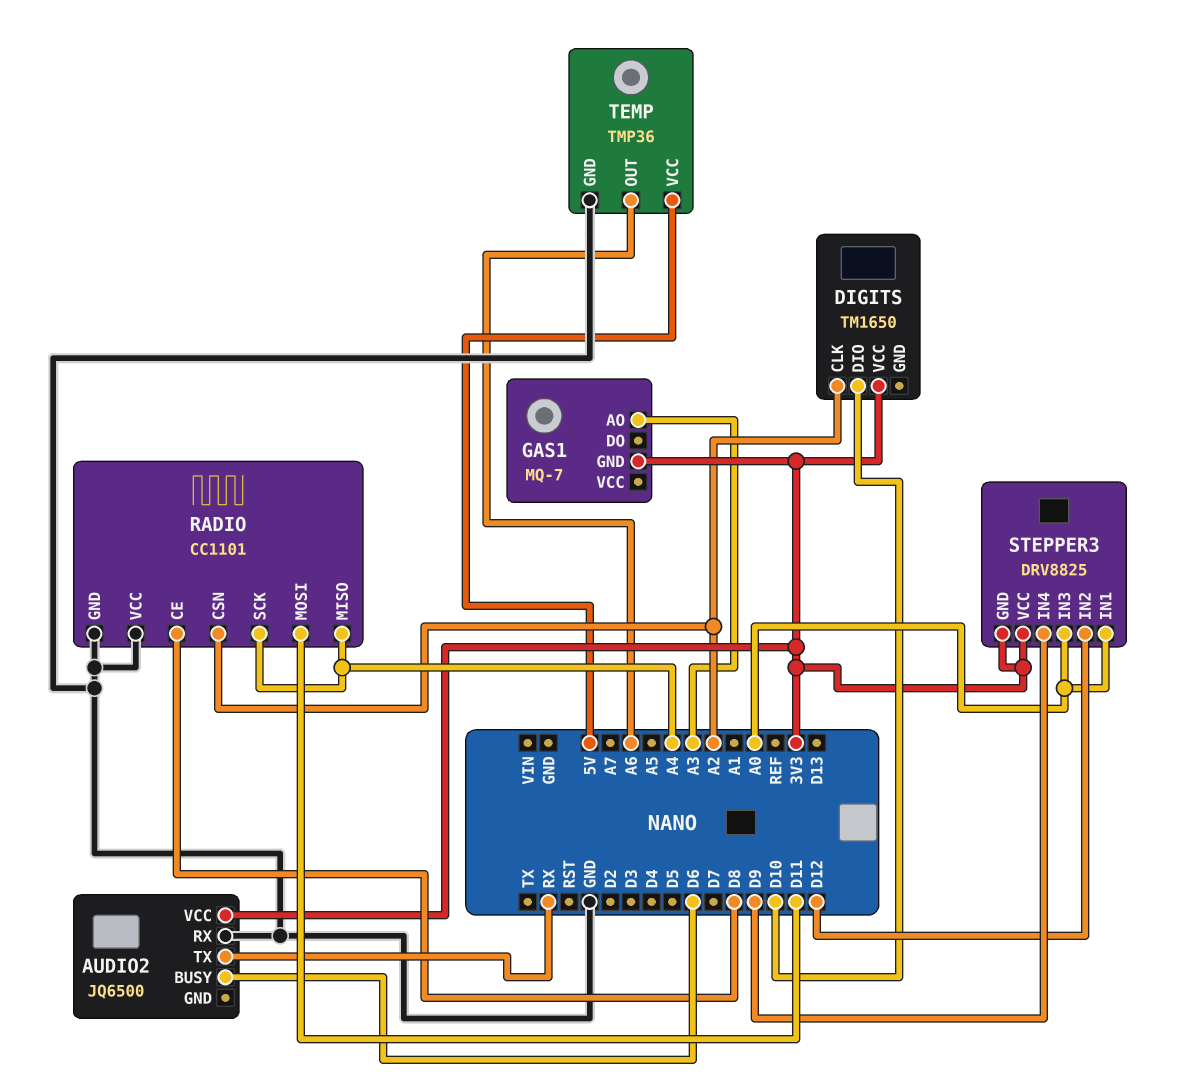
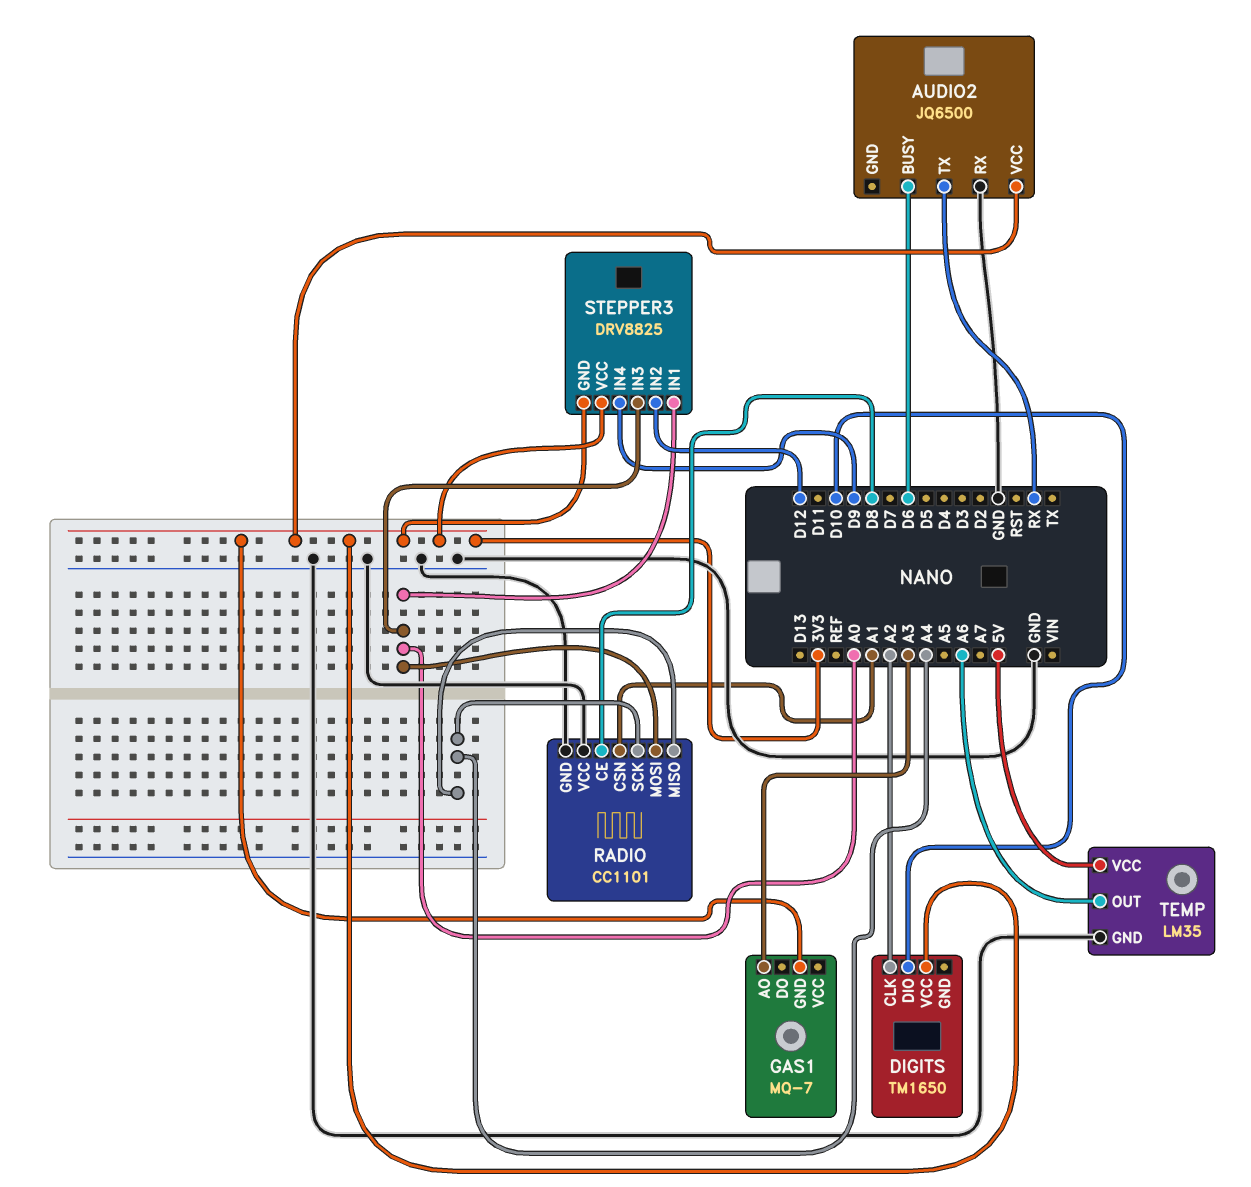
RADIO pin CSN: A2 -> A1
RADIO pin MOSI: D11 -> A0
TEMP: TMP36 -> LM35

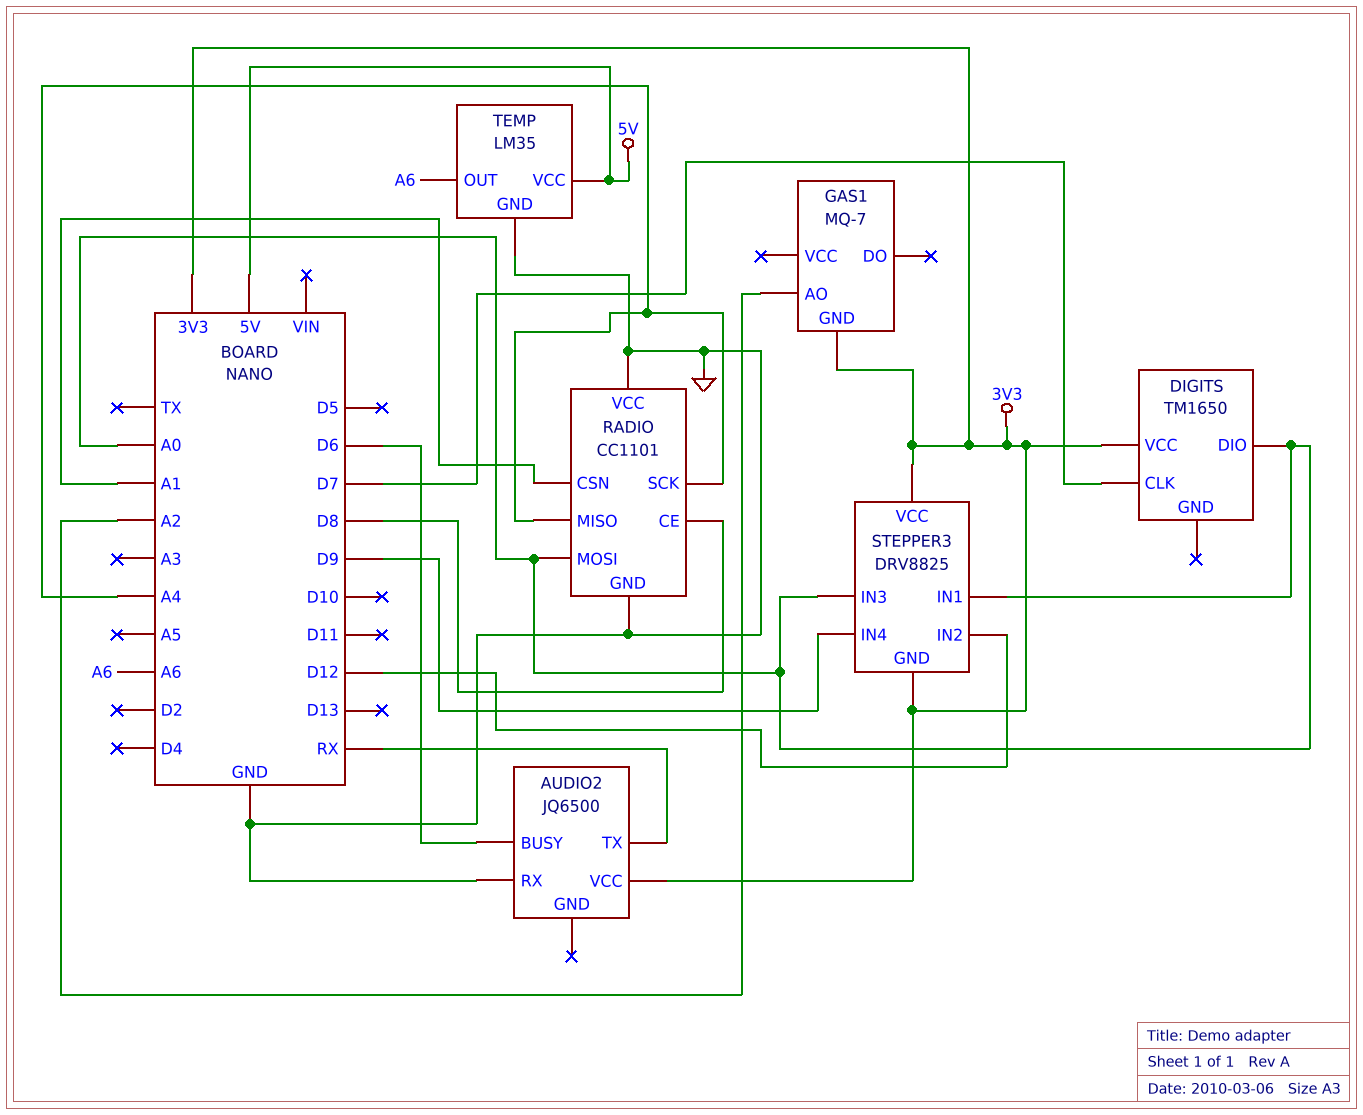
DIGITS pin CLK: A2 -> D7
DIGITS pin DIO: D10 -> A0
GAS1 pin AO: A3 -> A2

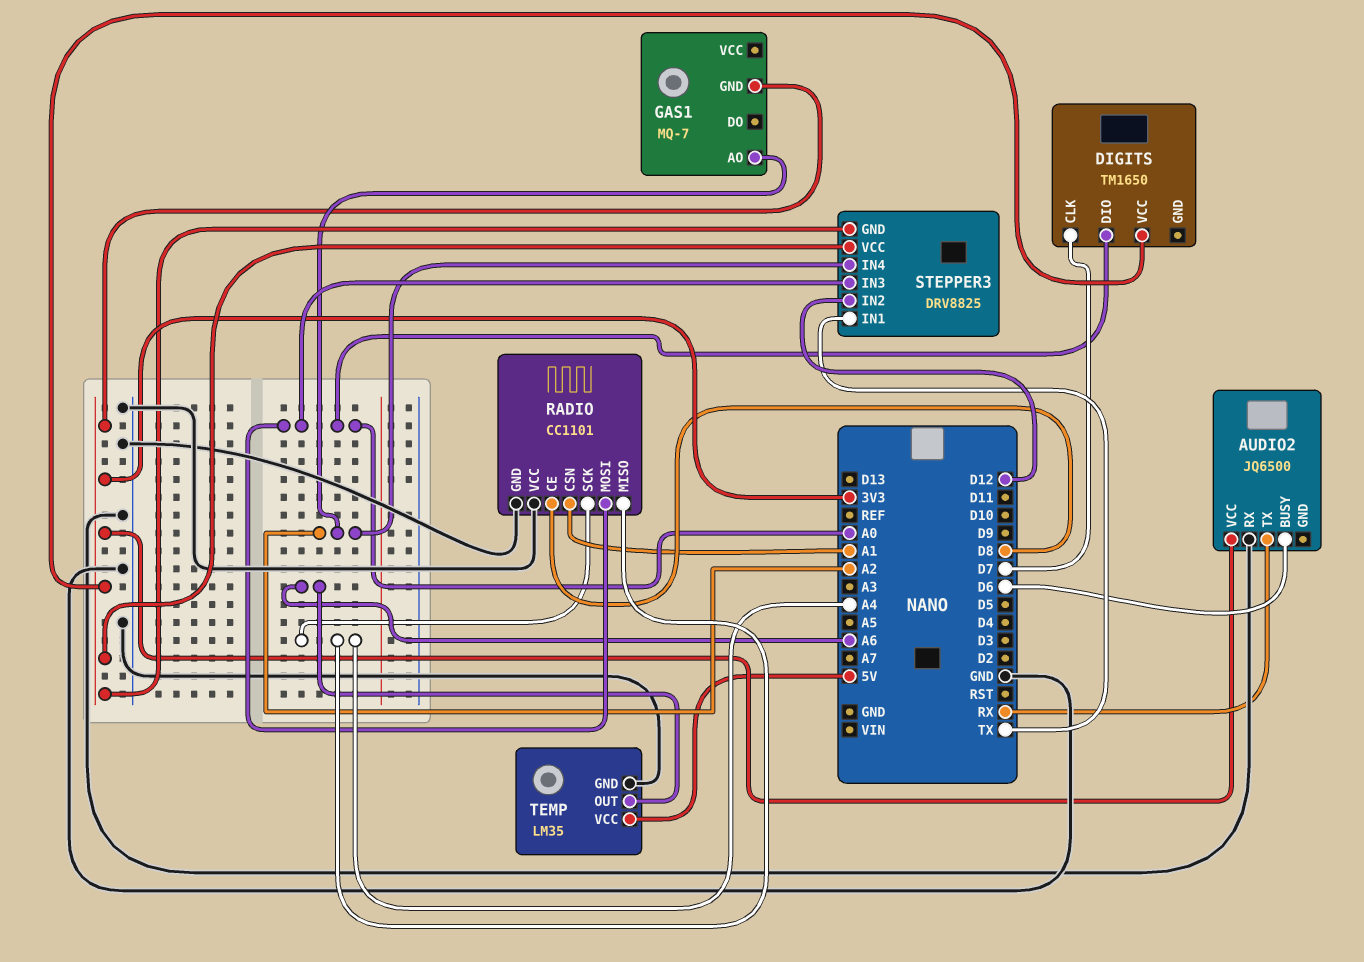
STEPPER3 pin IN1: A0 -> TX
STEPPER3 pin IN4: D9 -> A2

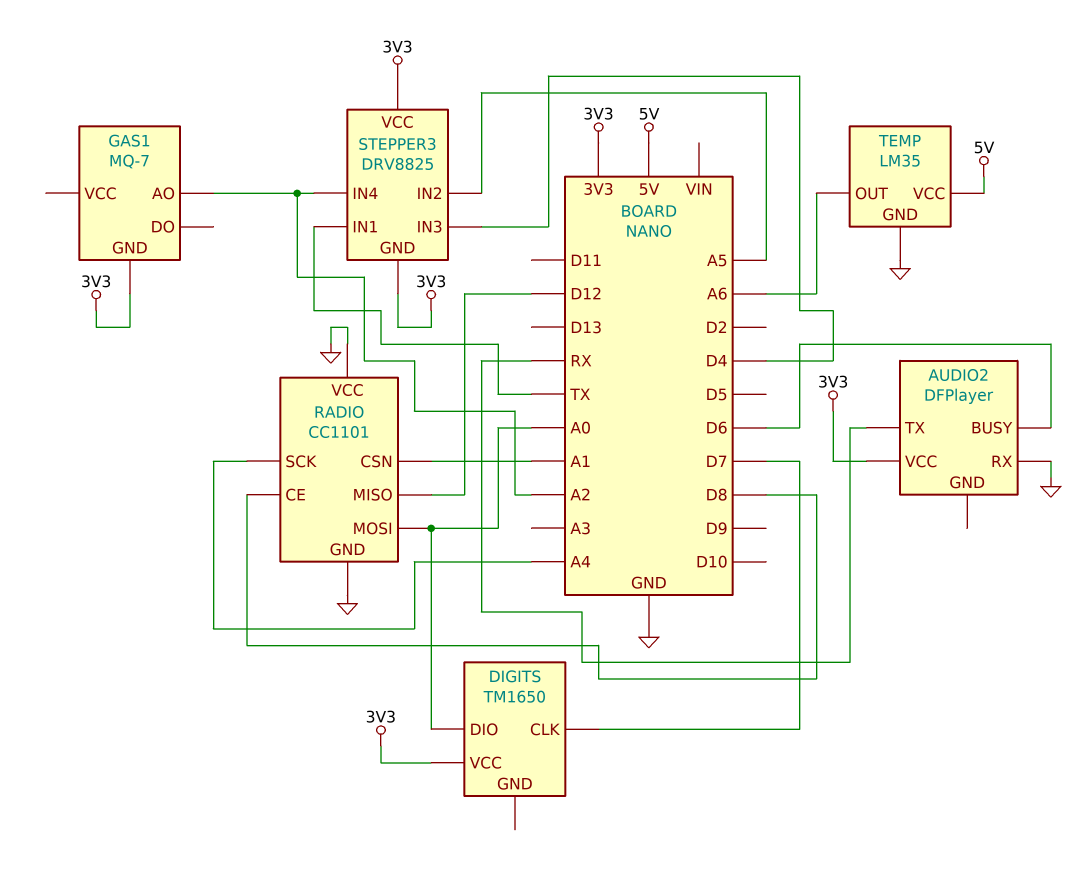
AUDIO2: JQ6500 -> DFPlayer
RADIO pin MISO: A4 -> D12
STEPPER3 pin IN2: D12 -> A5
STEPPER3 pin IN3: A0 -> D4

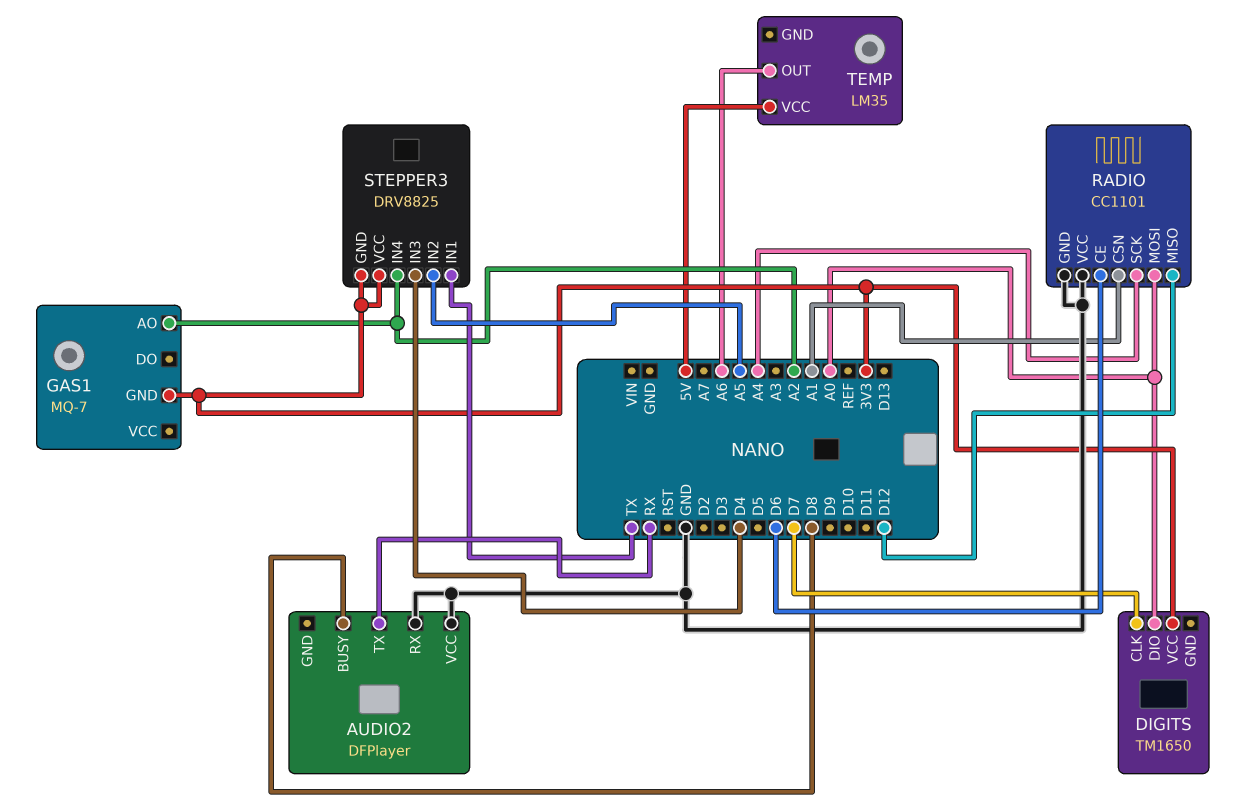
AUDIO2 pin BUSY: D6 -> D8
AUDIO2 pin VCC: 3V3 -> GND
RADIO pin CE: D8 -> D6
TEMP pin GND: GND -> none

